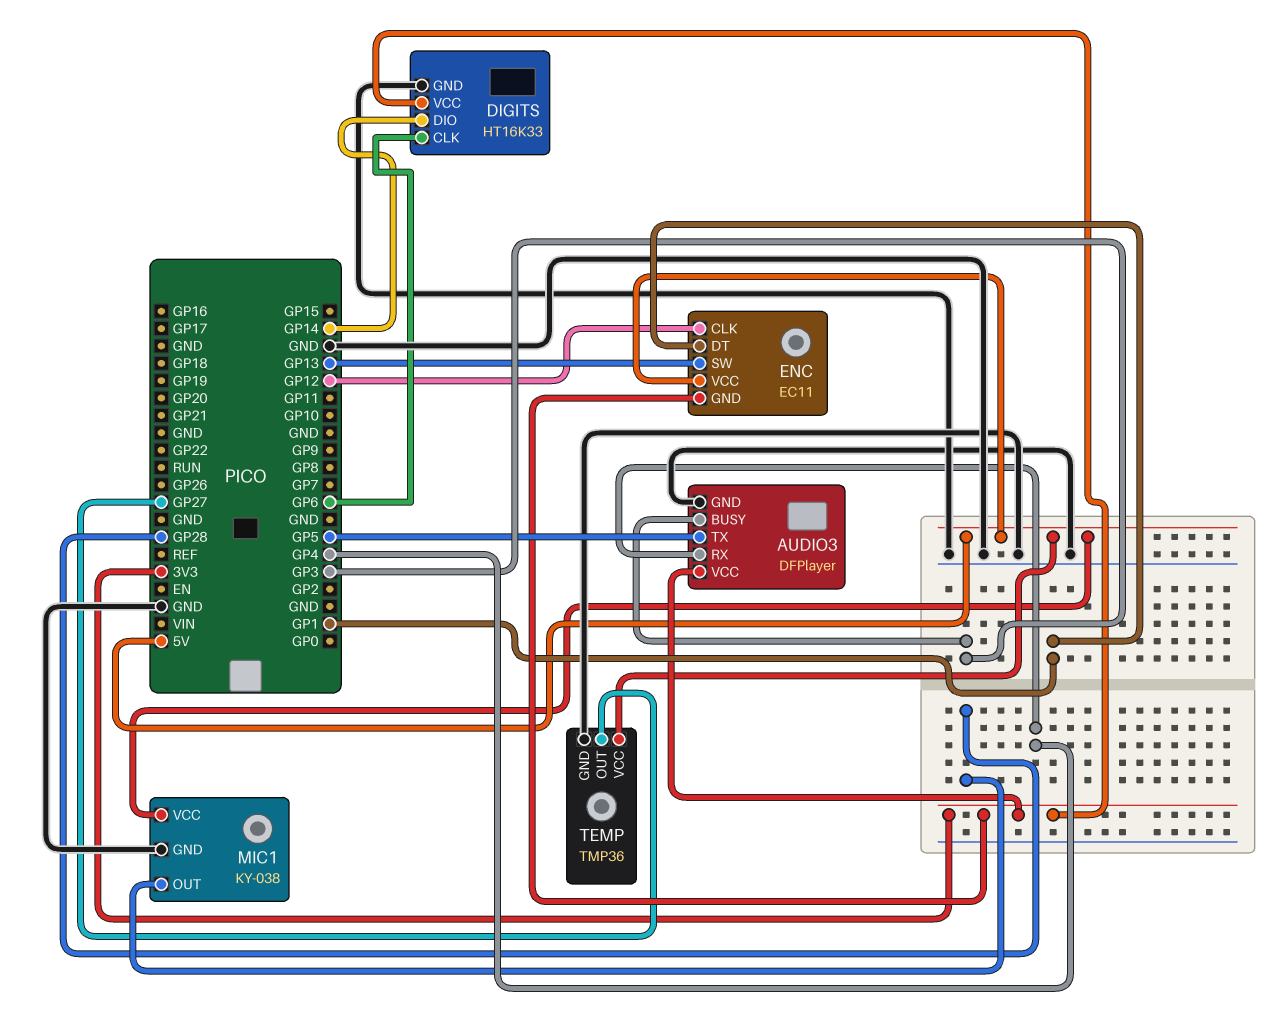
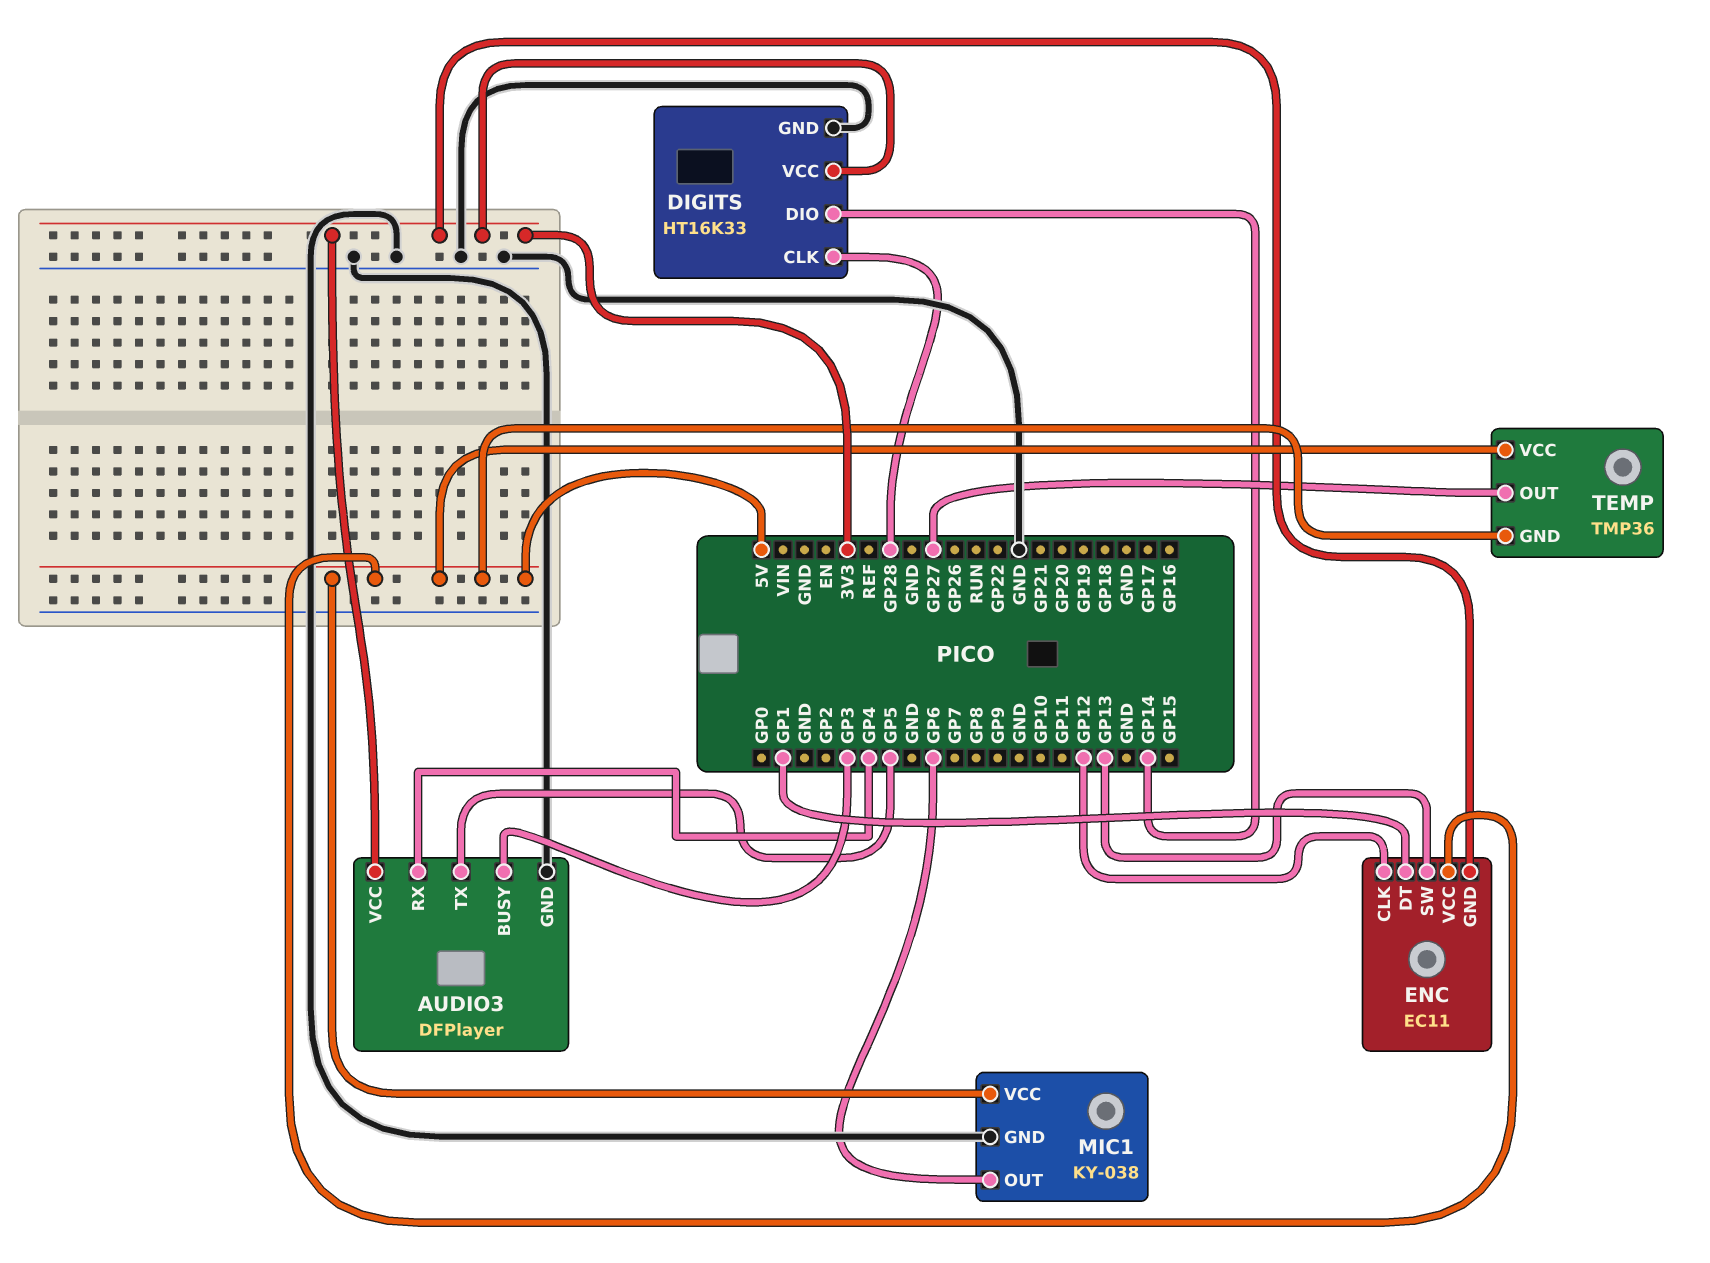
DIGITS pin CLK: GP6 -> GP28
MIC1 pin OUT: GP28 -> GP6
TEMP pin GND: GND -> 5V

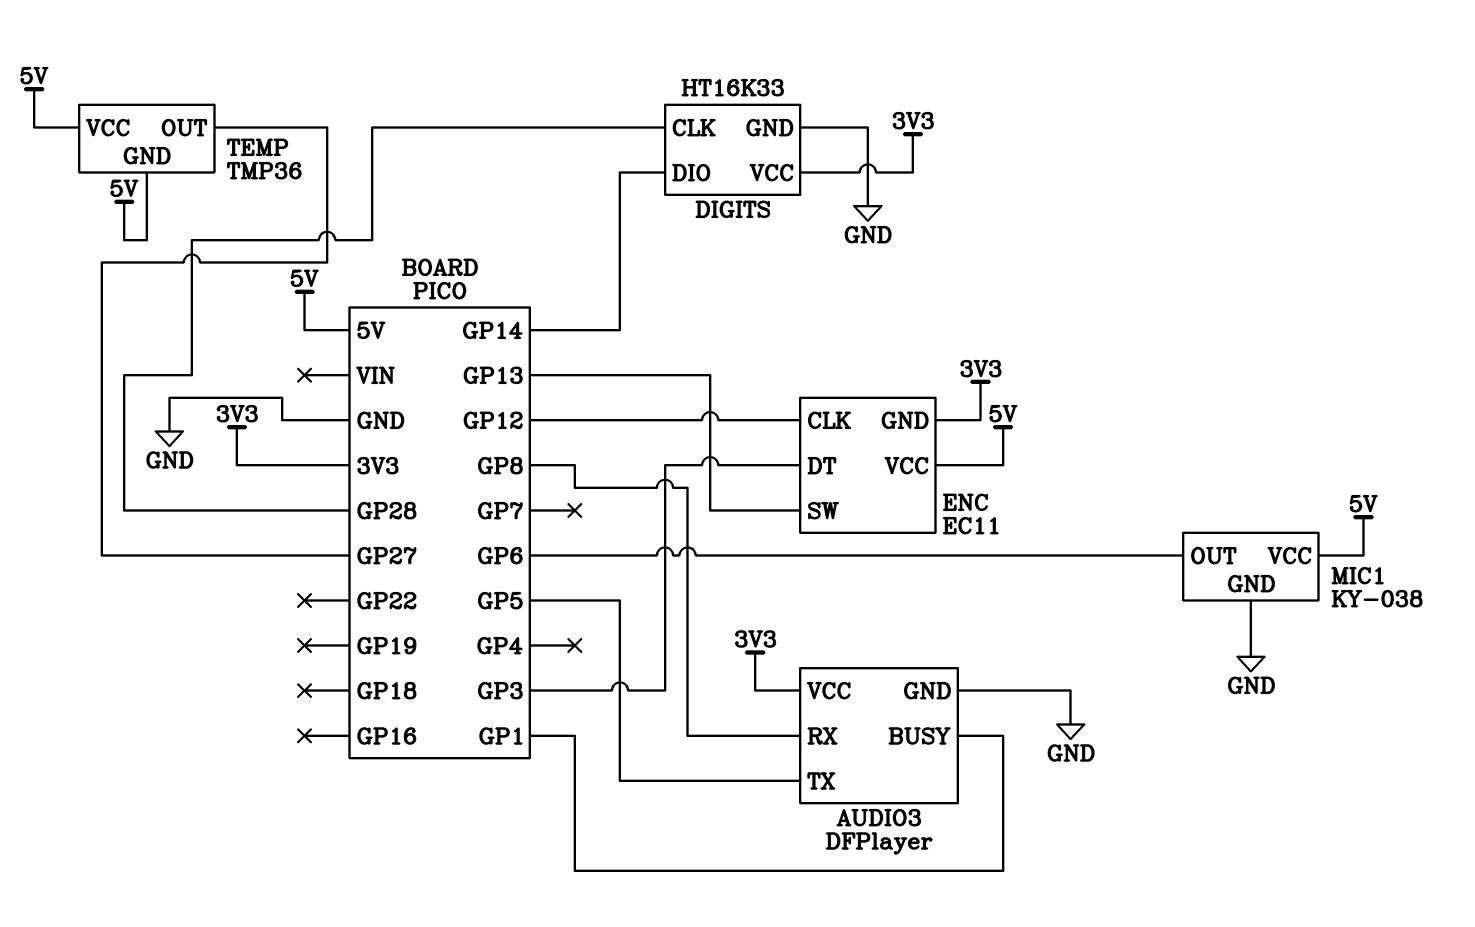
AUDIO3 pin BUSY: GP3 -> GP1
AUDIO3 pin RX: GP4 -> GP8
ENC pin DT: GP1 -> GP3

